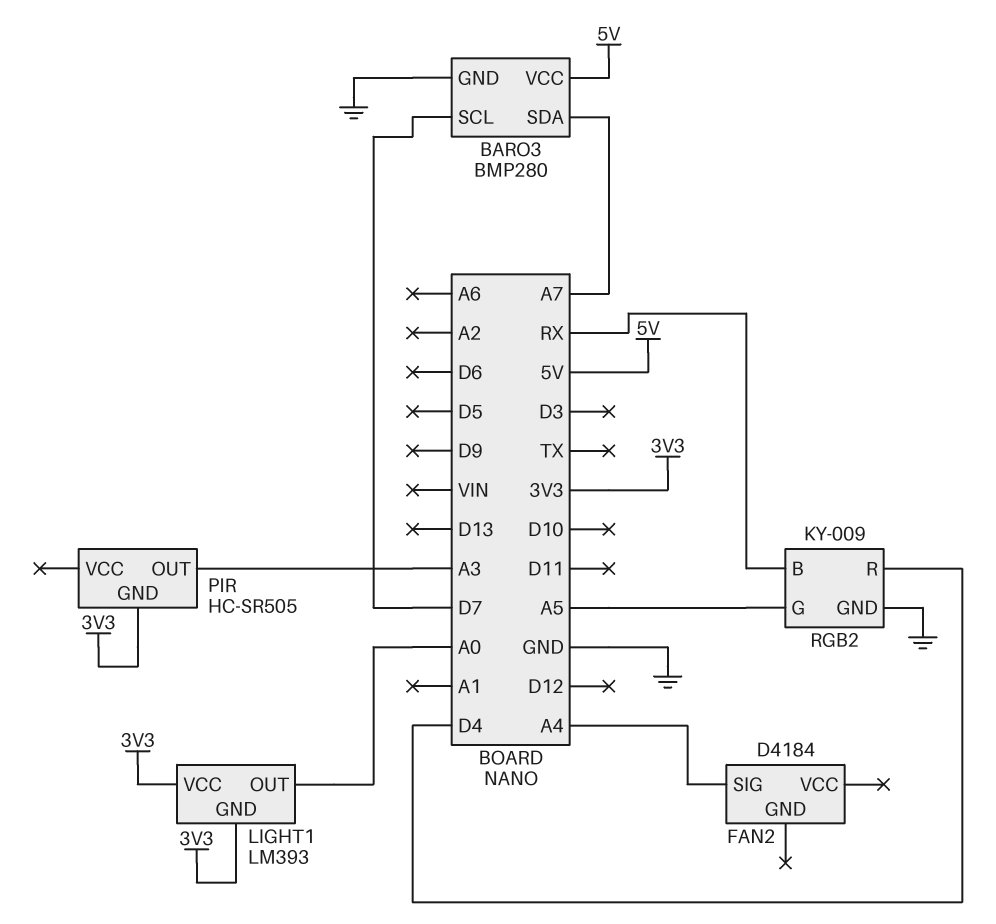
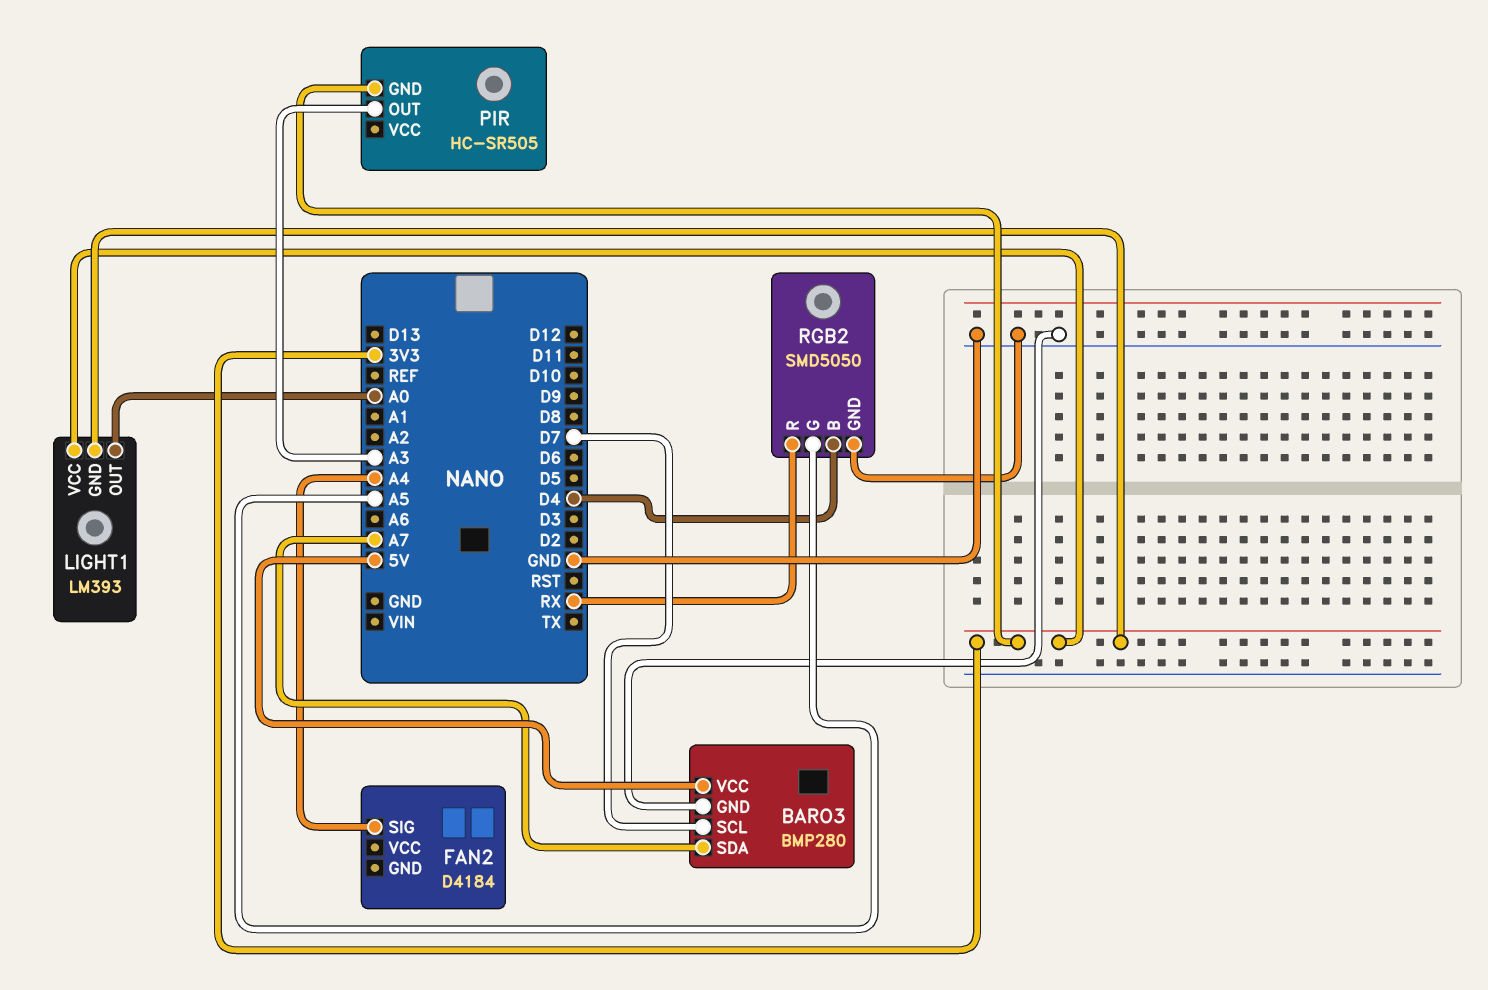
RGB2: KY-009 -> SMD5050
RGB2 pin B: RX -> D4
RGB2 pin R: D4 -> RX

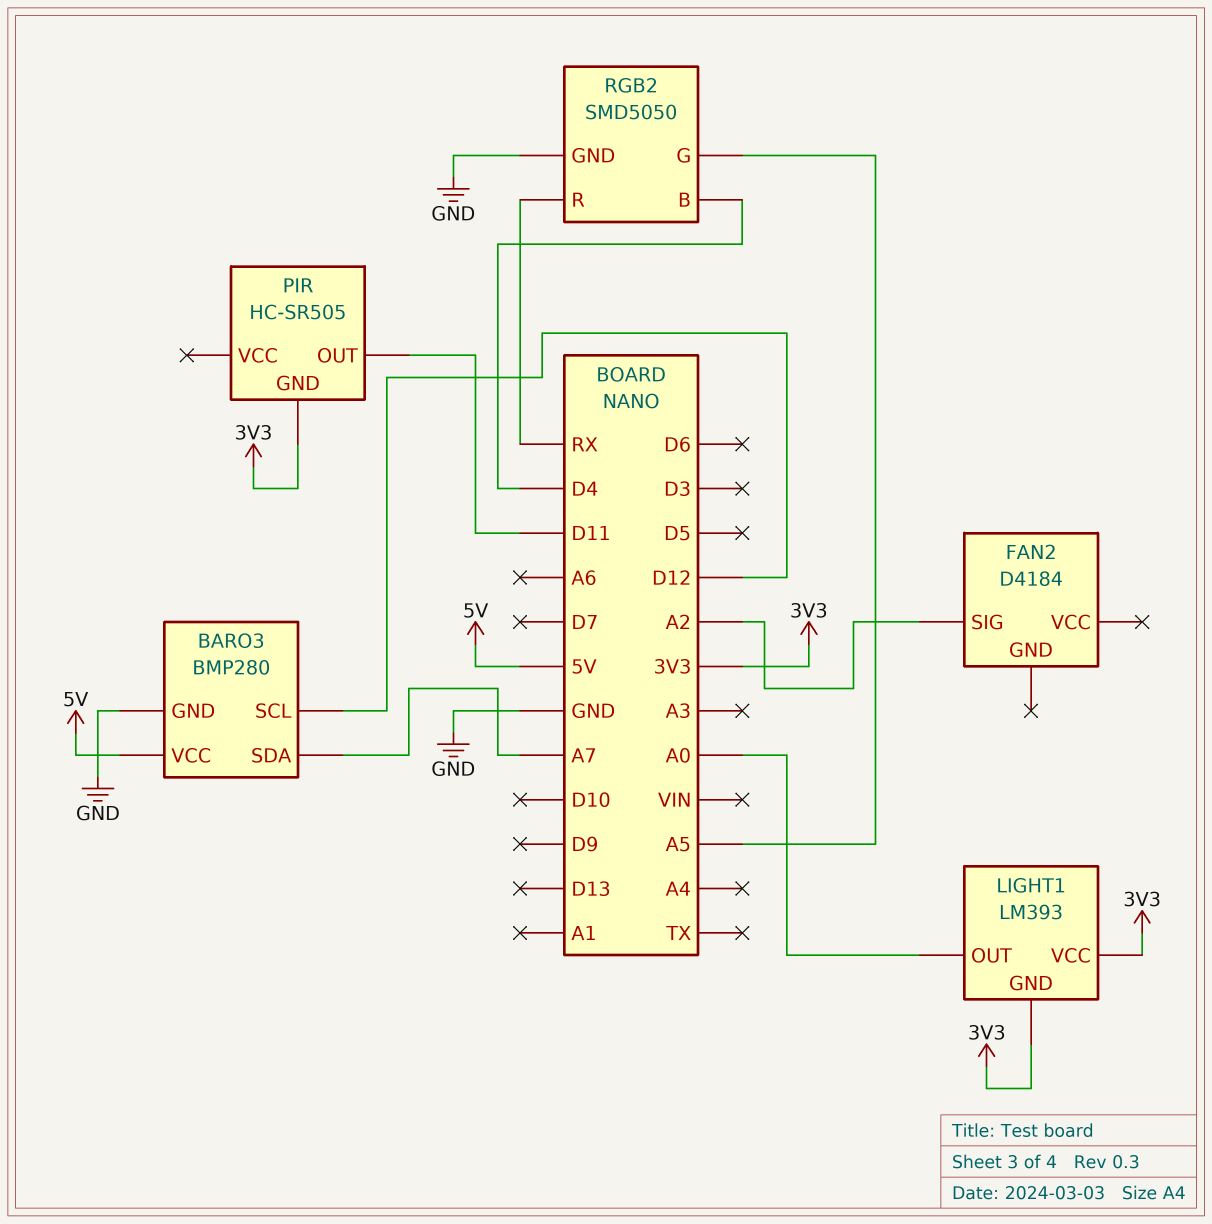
BARO3 pin SCL: D7 -> D12
FAN2 pin SIG: A4 -> A2
PIR pin OUT: A3 -> D11

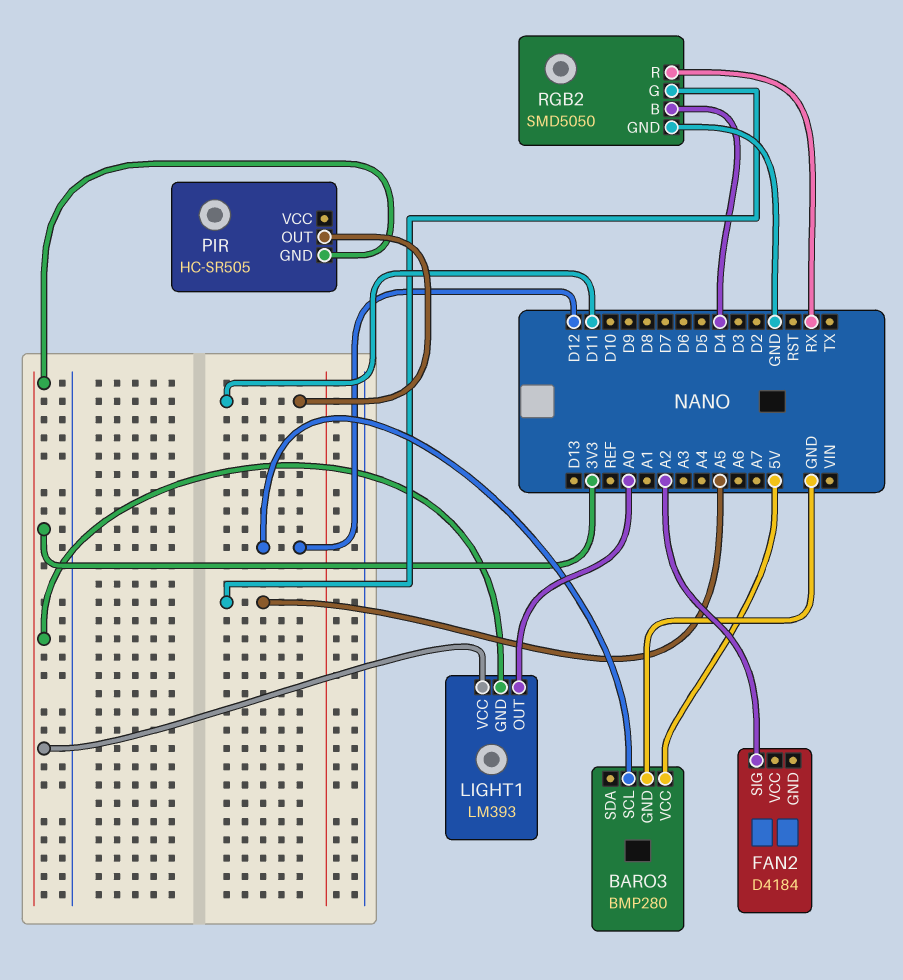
BARO3 pin SDA: A7 -> none

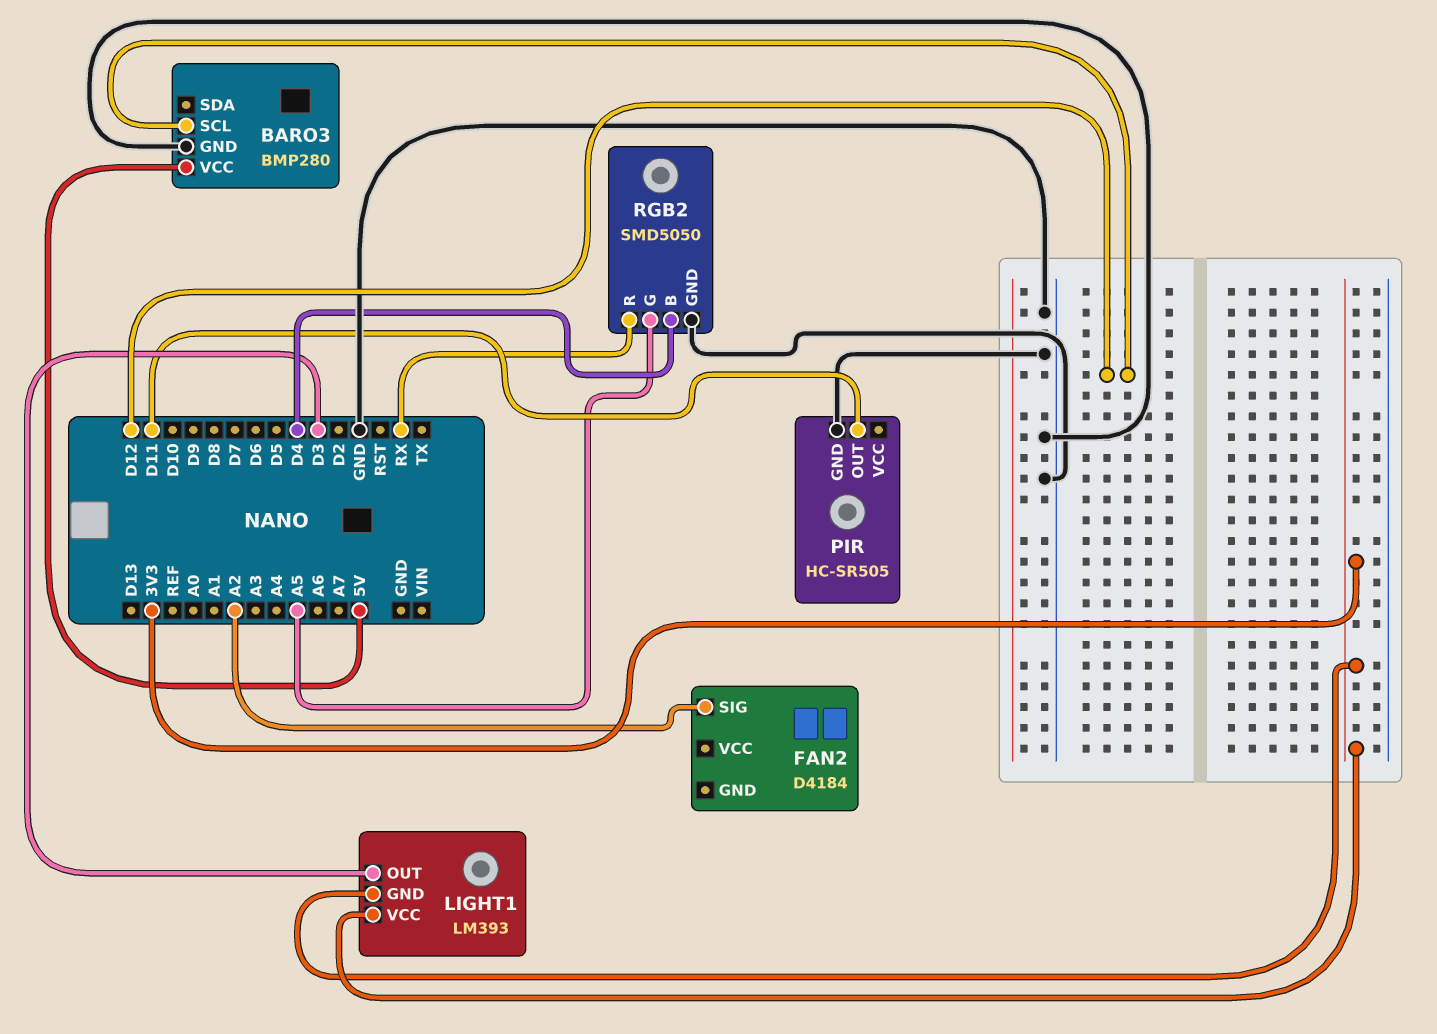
LIGHT1 pin OUT: A0 -> D3
PIR pin GND: 3V3 -> GND

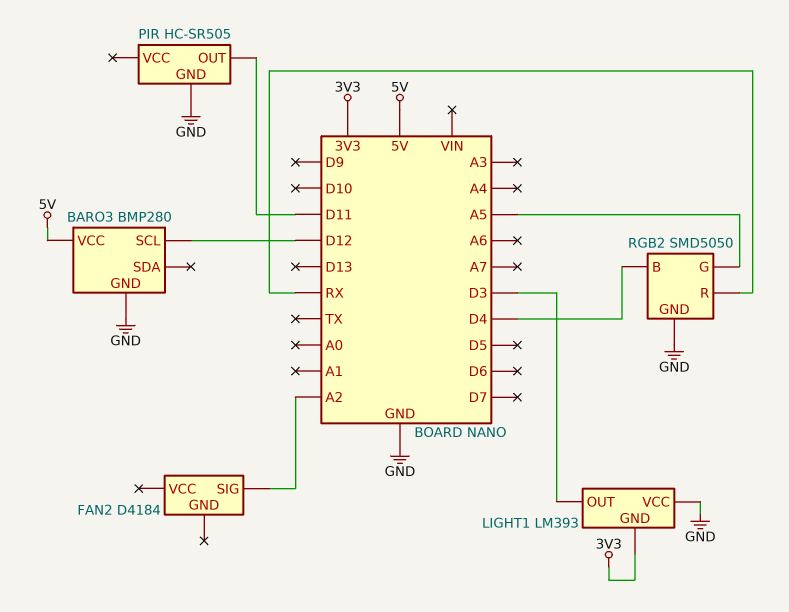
LIGHT1 pin VCC: 3V3 -> GND

